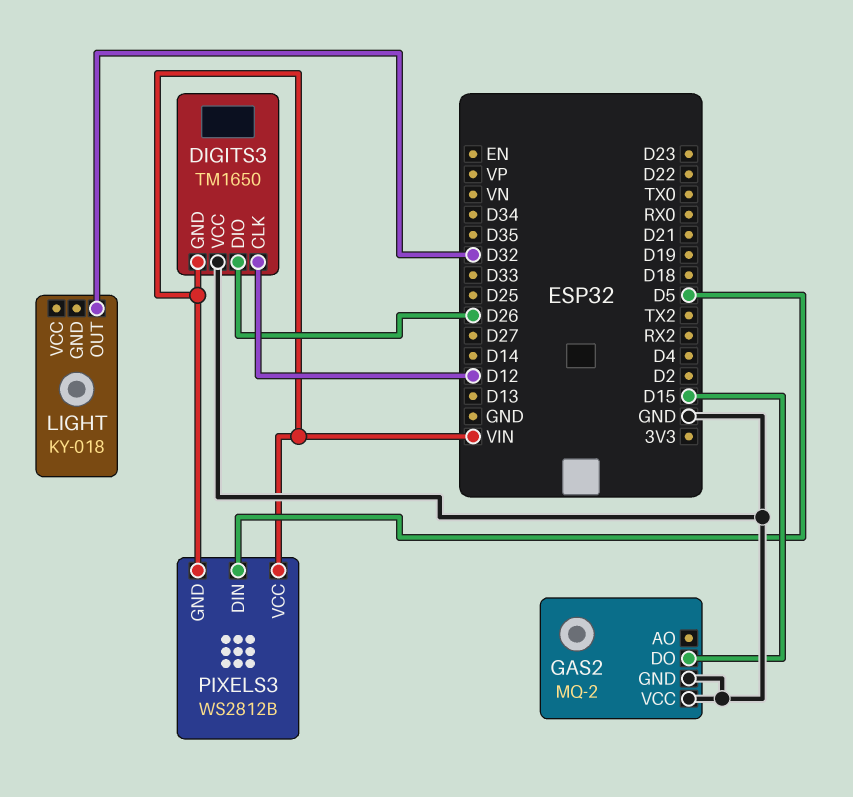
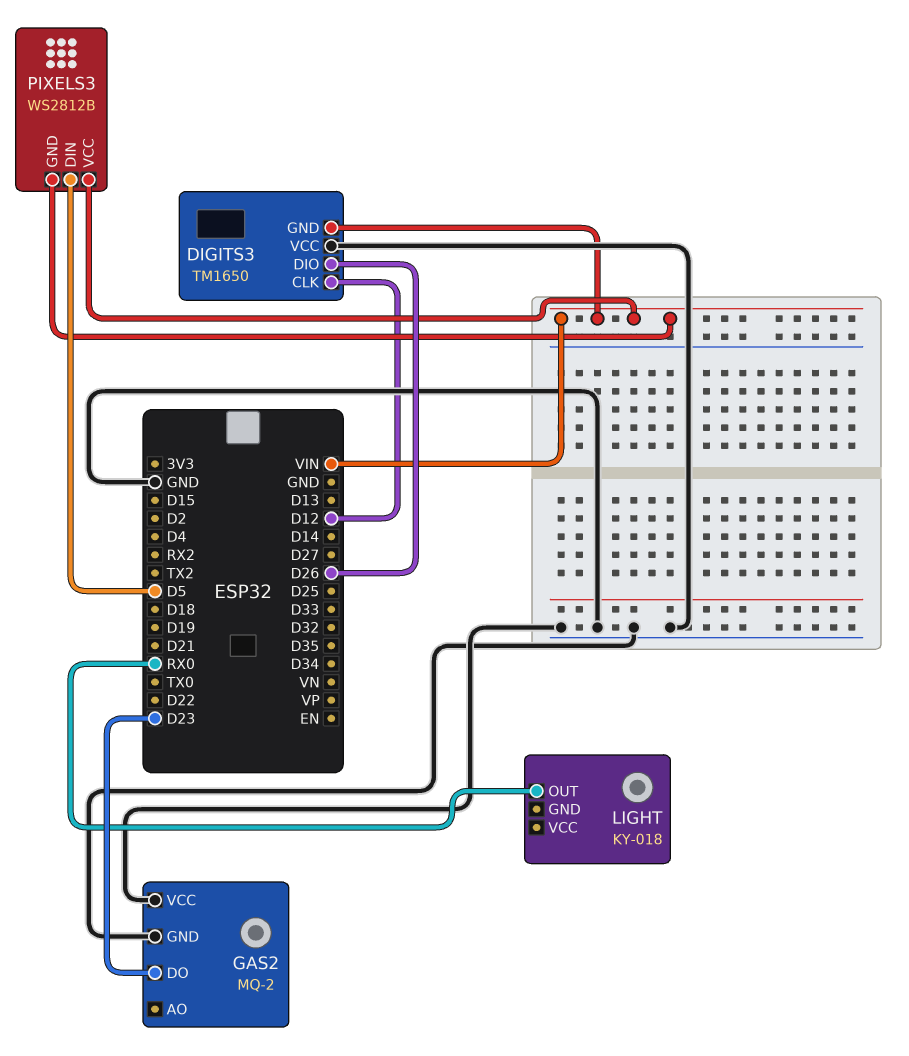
GAS2 pin DO: D15 -> D23
LIGHT pin OUT: D32 -> RX0

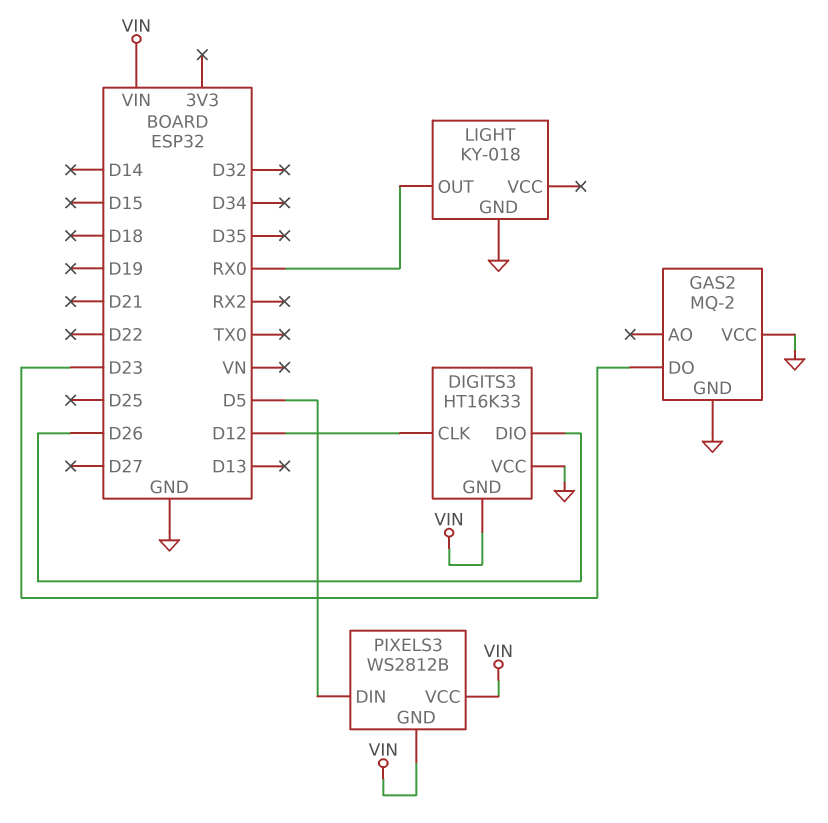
DIGITS3: TM1650 -> HT16K33
LIGHT pin GND: none -> GND

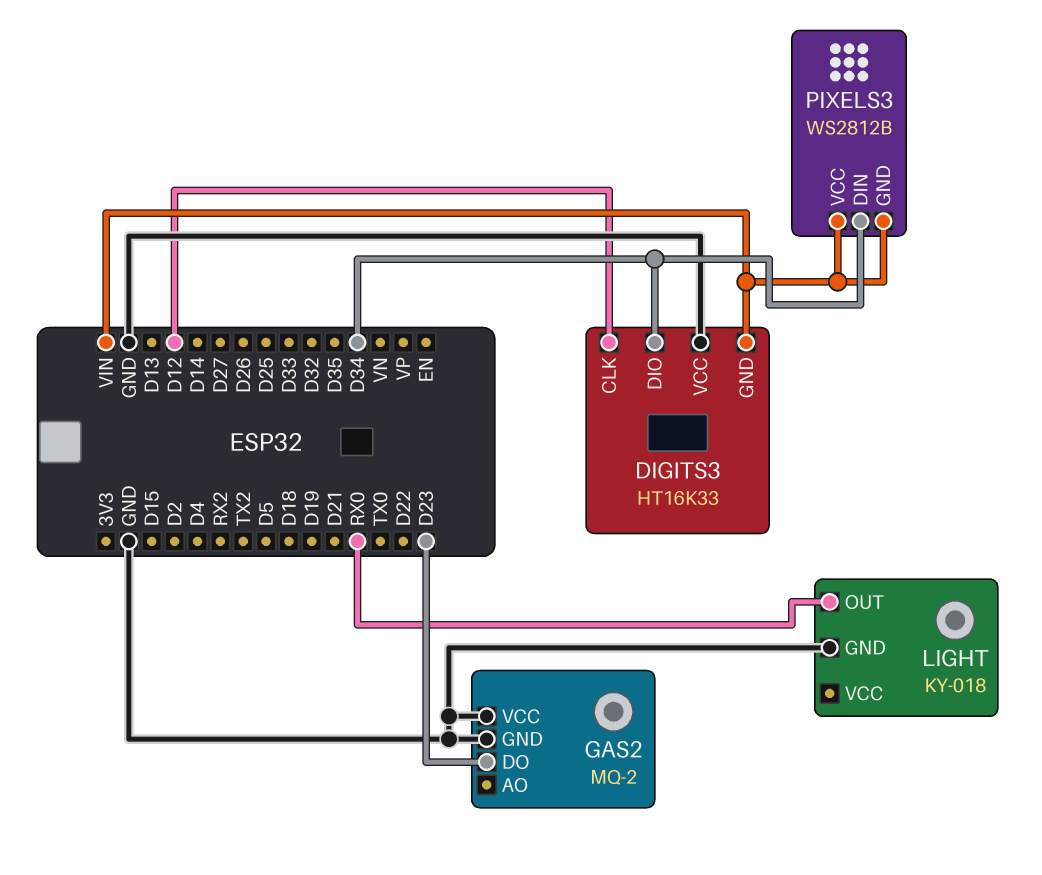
DIGITS3 pin DIO: D26 -> D34
PIXELS3 pin DIN: D5 -> D34

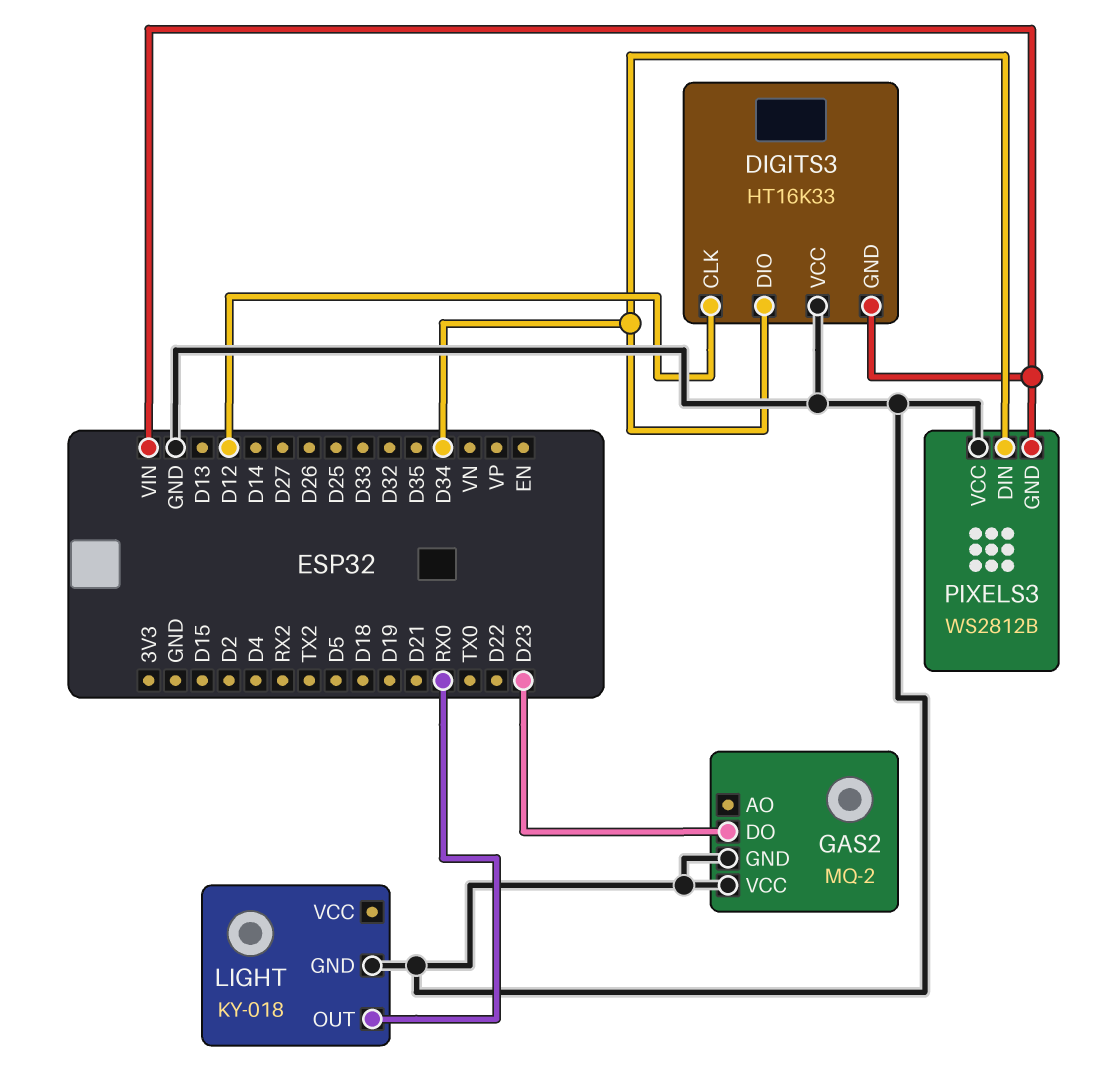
PIXELS3 pin VCC: VIN -> GND

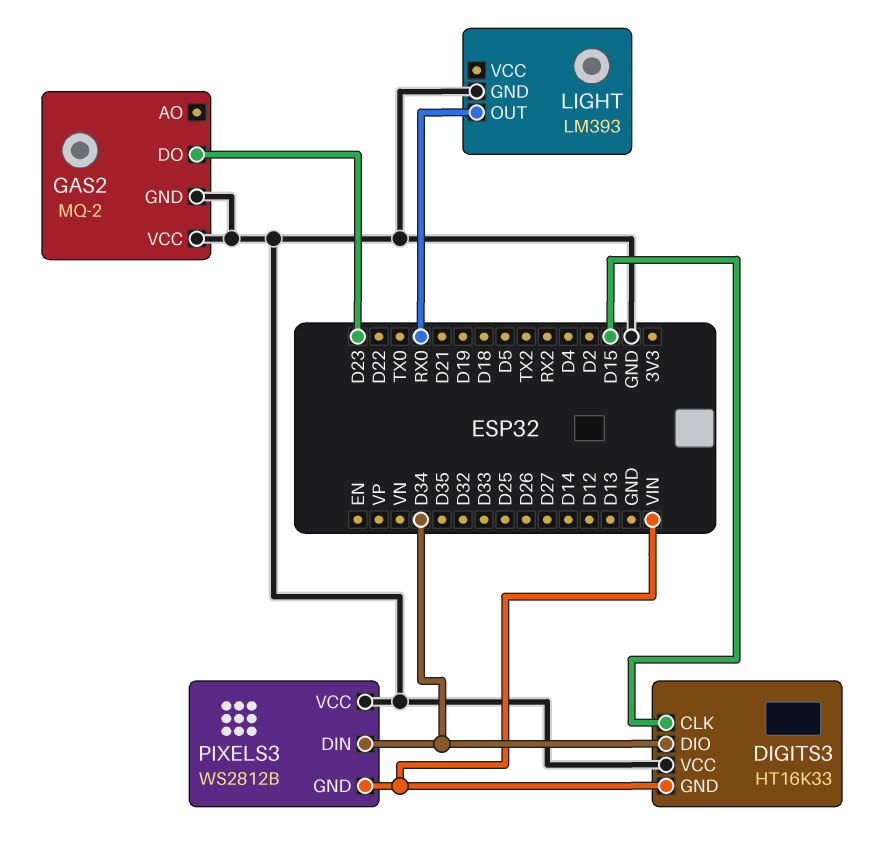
DIGITS3 pin CLK: D12 -> D15
LIGHT: KY-018 -> LM393

